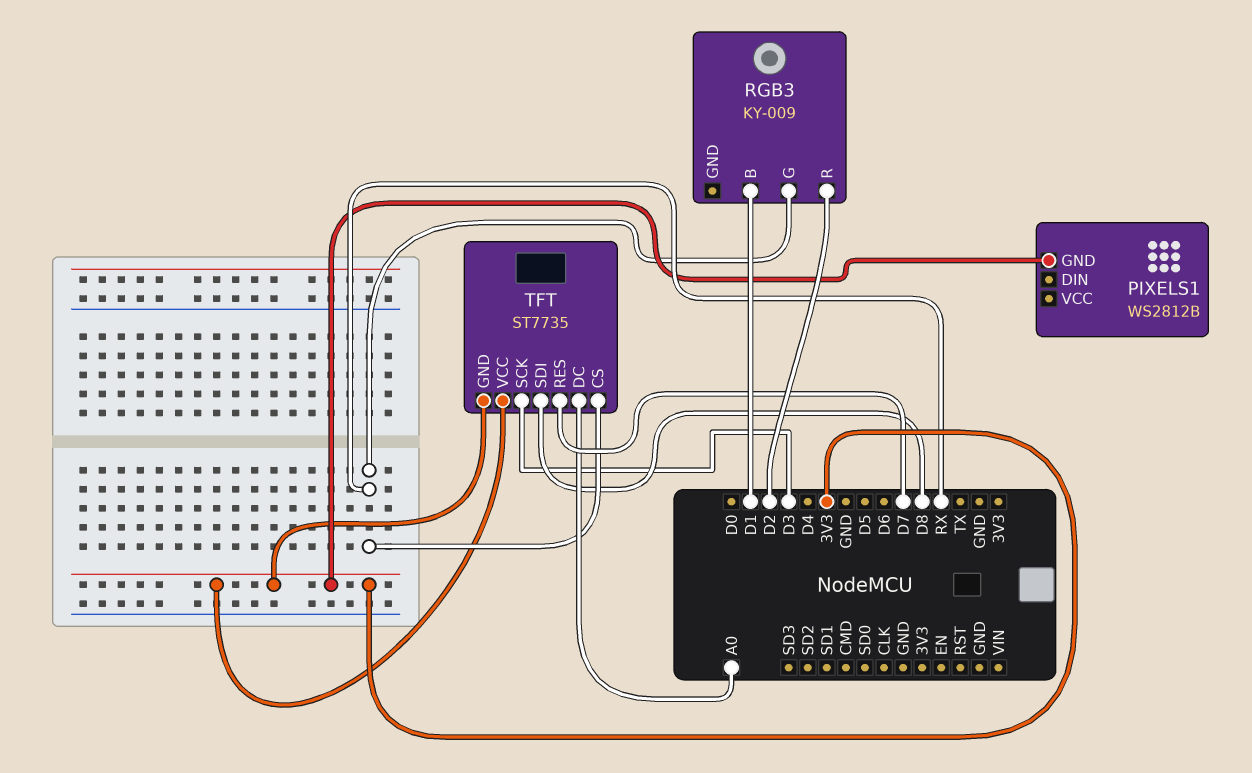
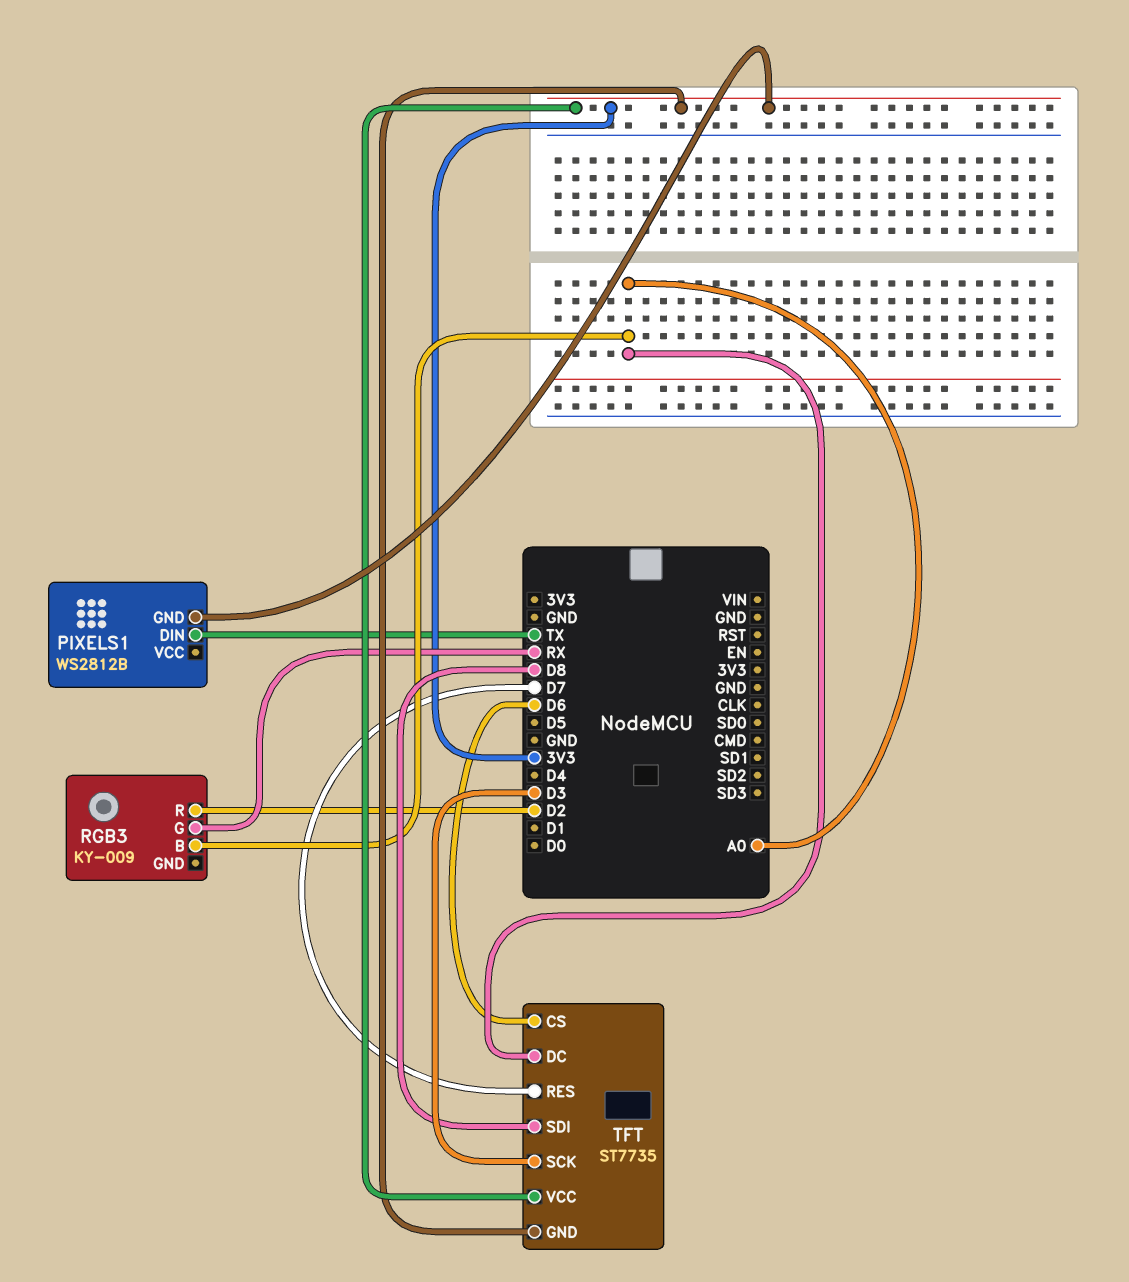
PIXELS1 pin DIN: none -> TX
RGB3 pin B: D1 -> A0
TFT pin CS: RX -> D6

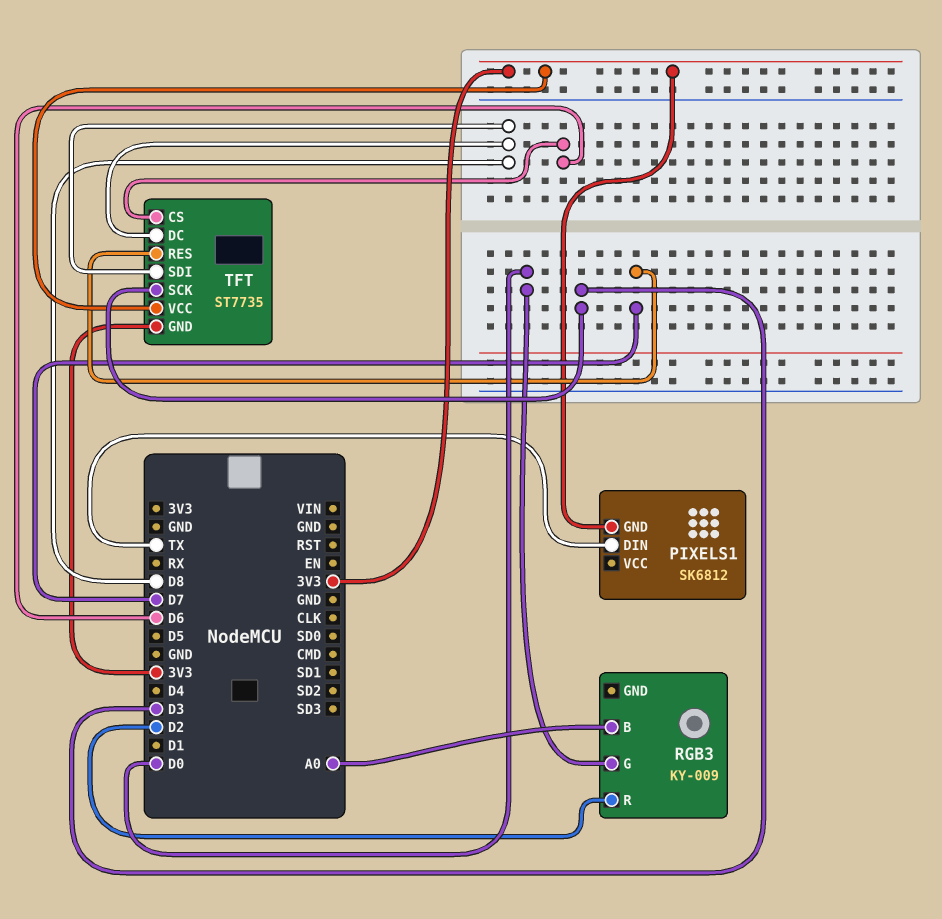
PIXELS1: WS2812B -> SK6812
RGB3 pin G: RX -> D0
TFT pin DC: A0 -> D8

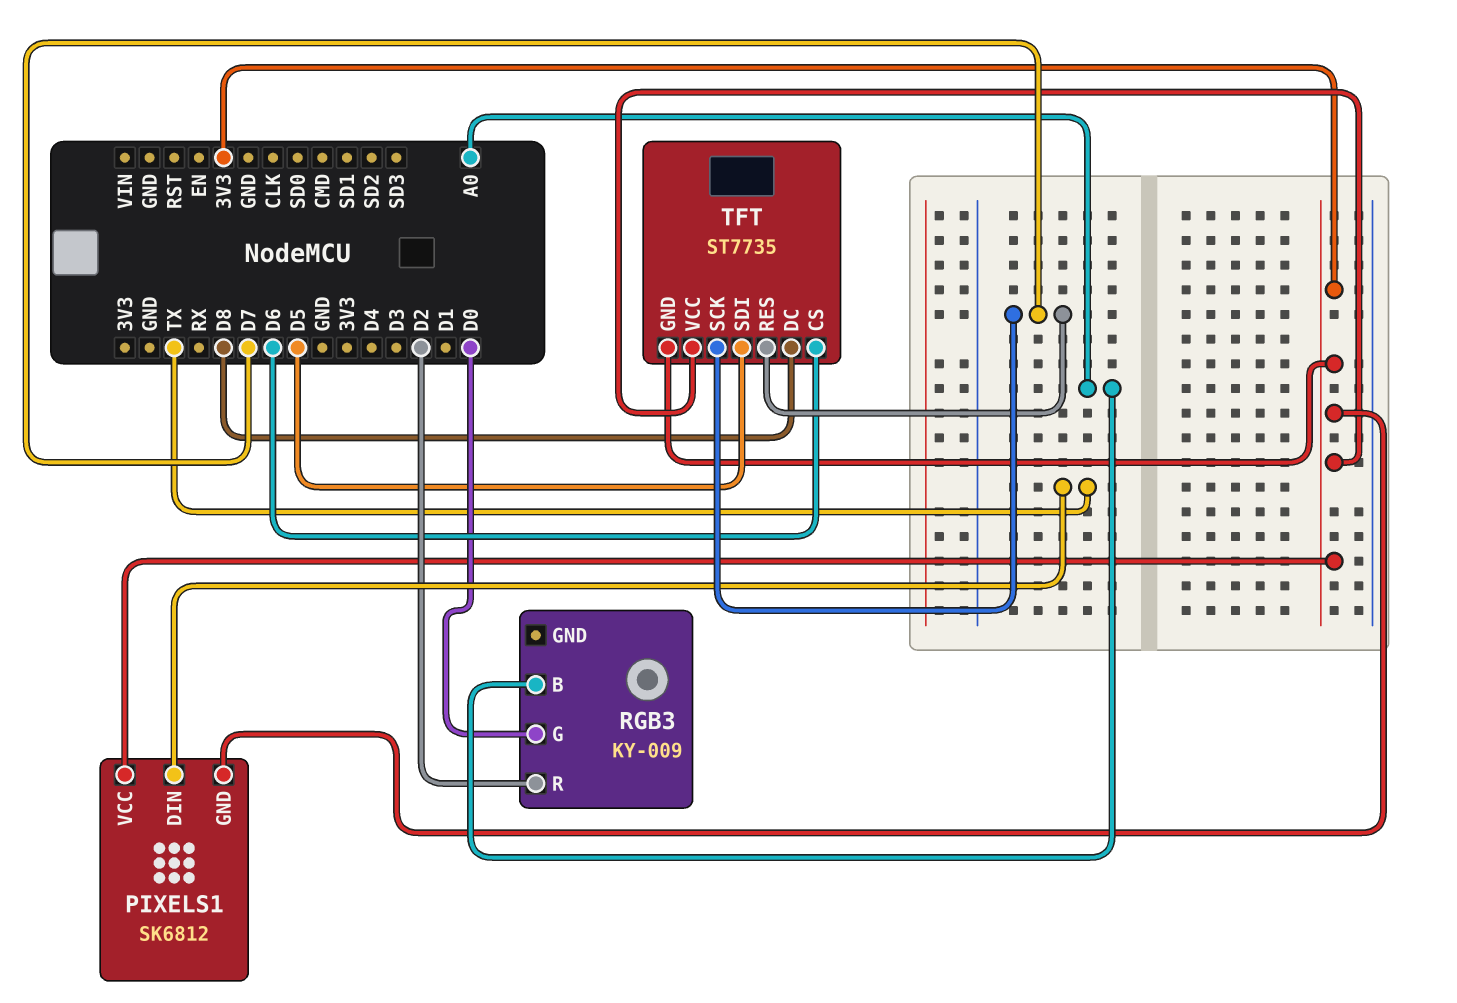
PIXELS1 pin VCC: none -> 3V3
TFT pin SCK: D3 -> D7
TFT pin SDI: D8 -> D5

